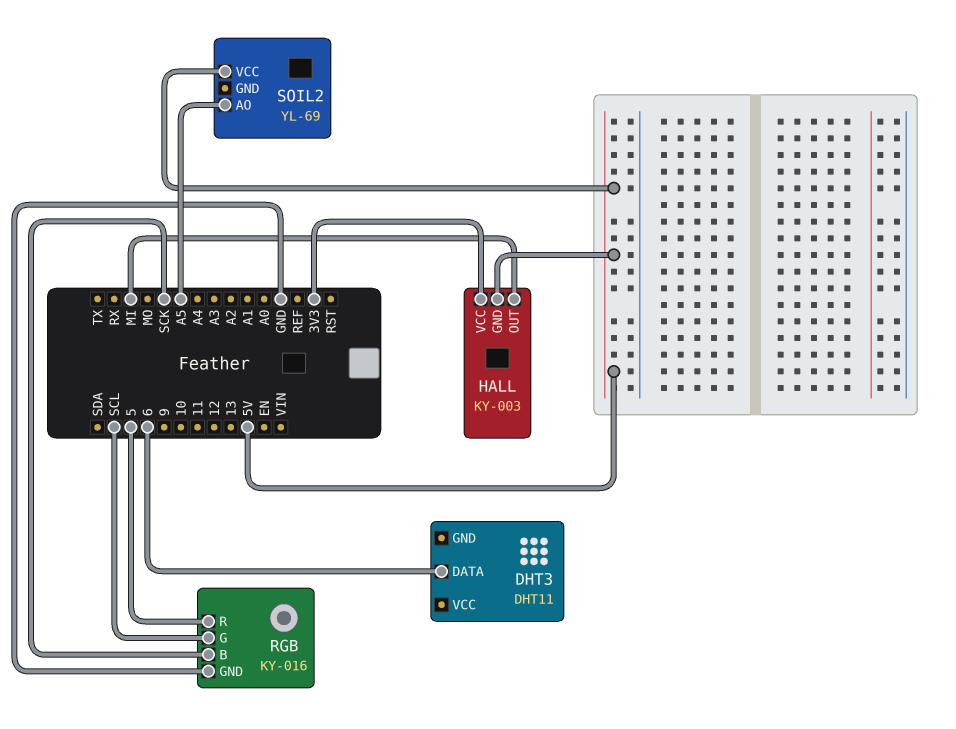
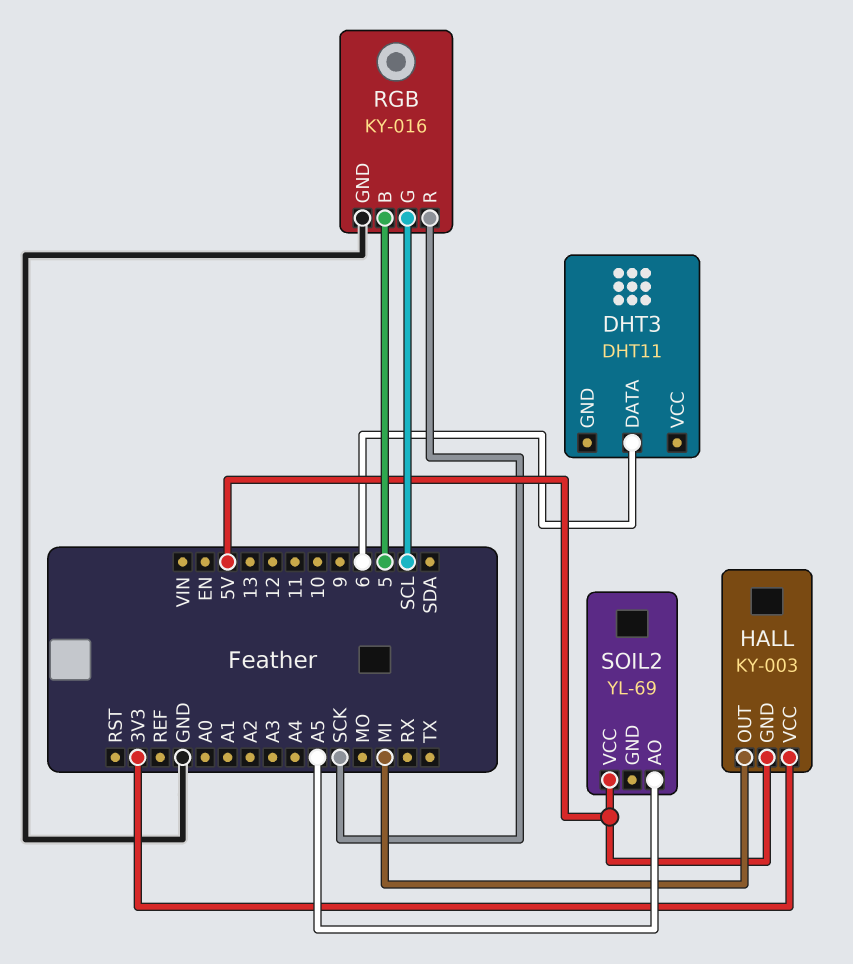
RGB pin B: SCK -> 5
RGB pin R: 5 -> SCK

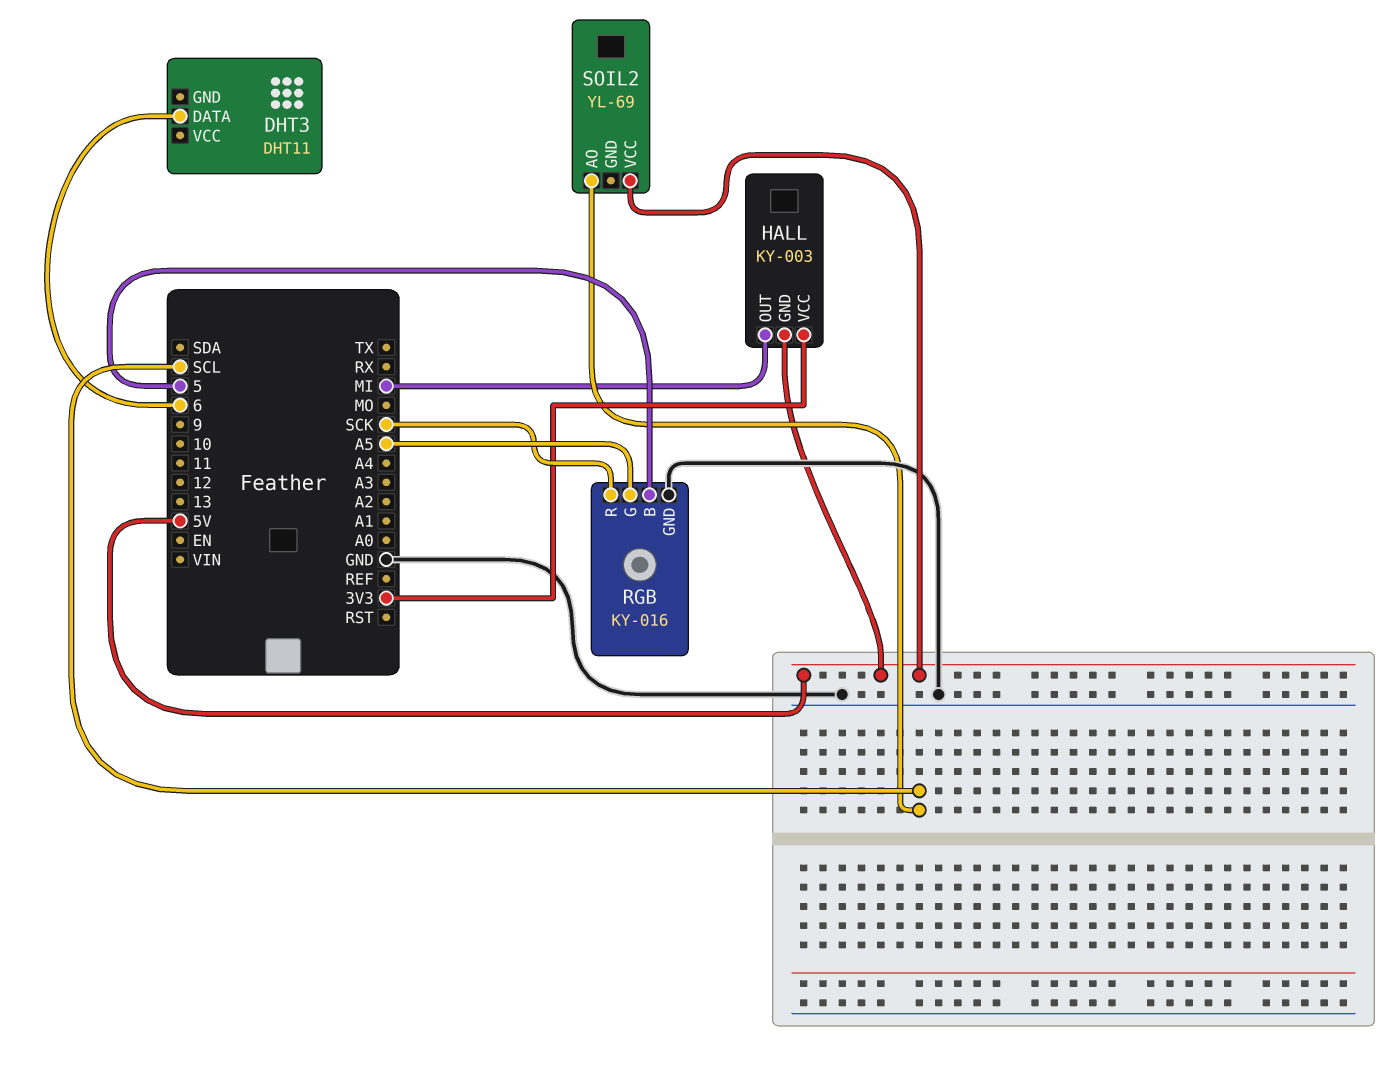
RGB pin G: SCL -> A5
SOIL2 pin AO: A5 -> SCL

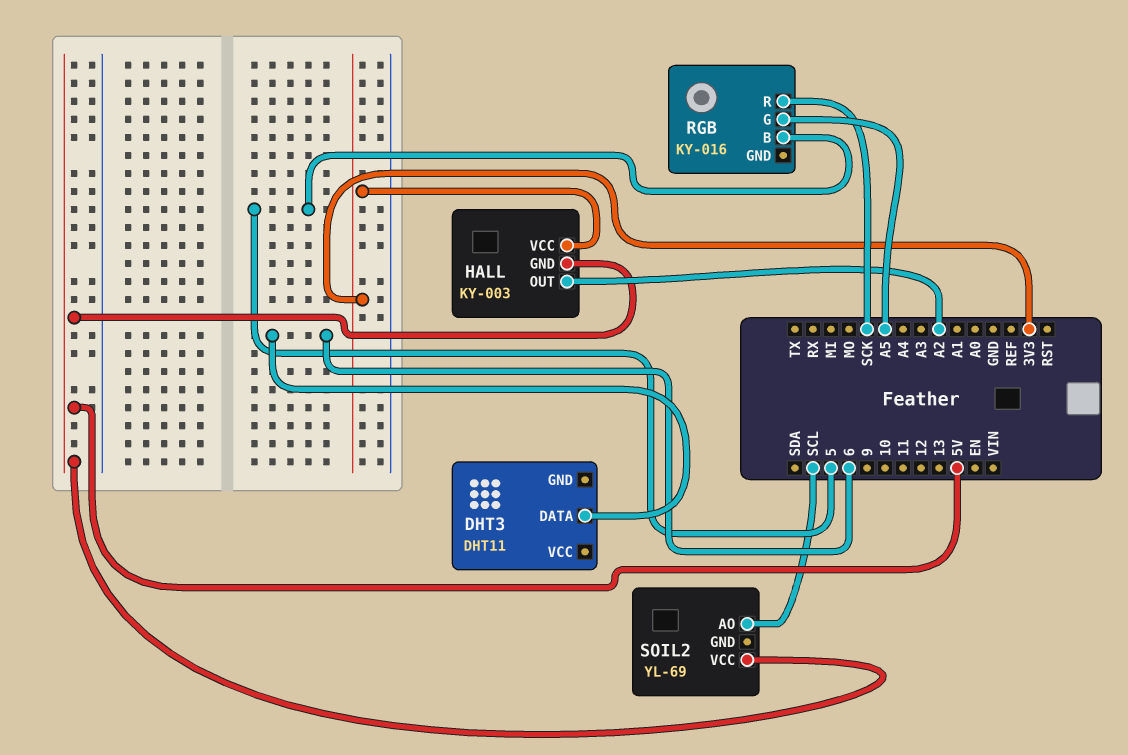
HALL pin OUT: MI -> A2
RGB pin GND: GND -> none

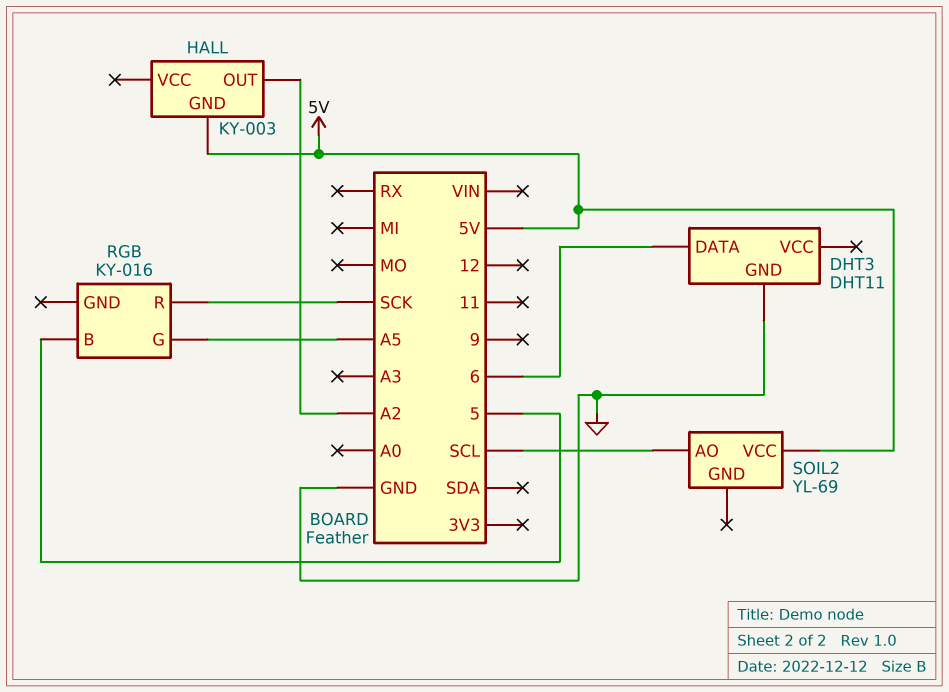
DHT3 pin GND: none -> GND
HALL pin VCC: 3V3 -> none

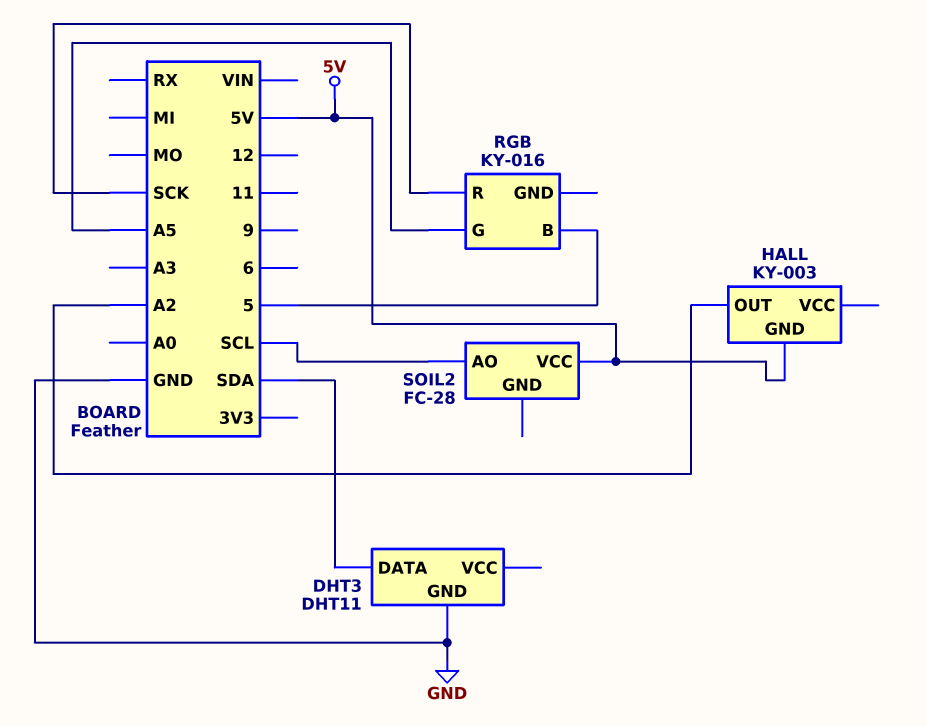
DHT3 pin DATA: 6 -> SDA
SOIL2: YL-69 -> FC-28

